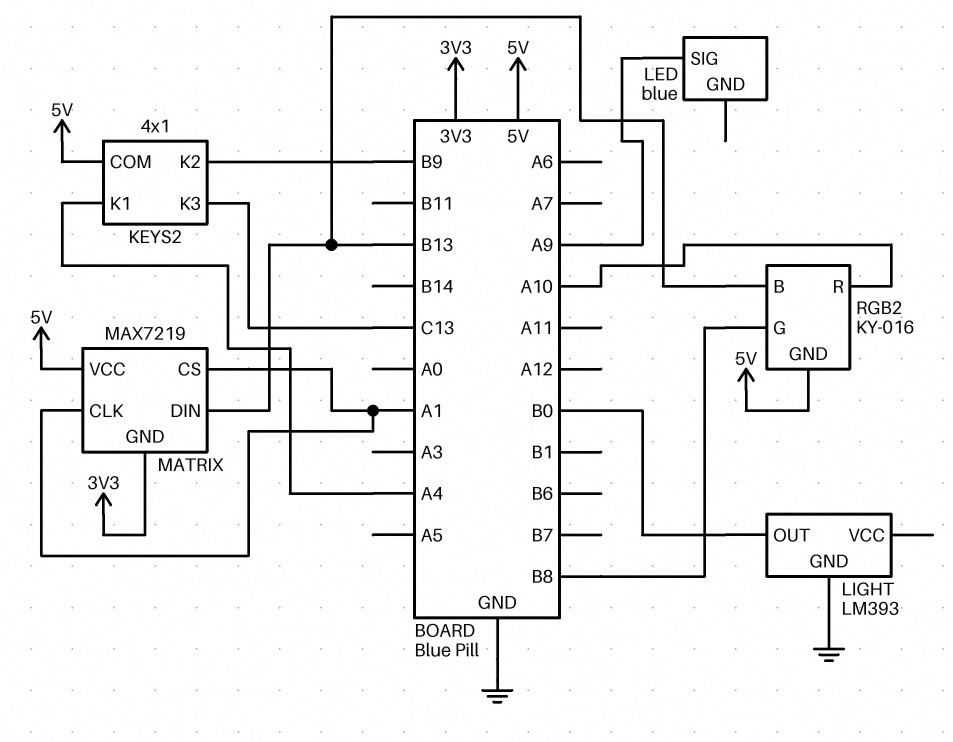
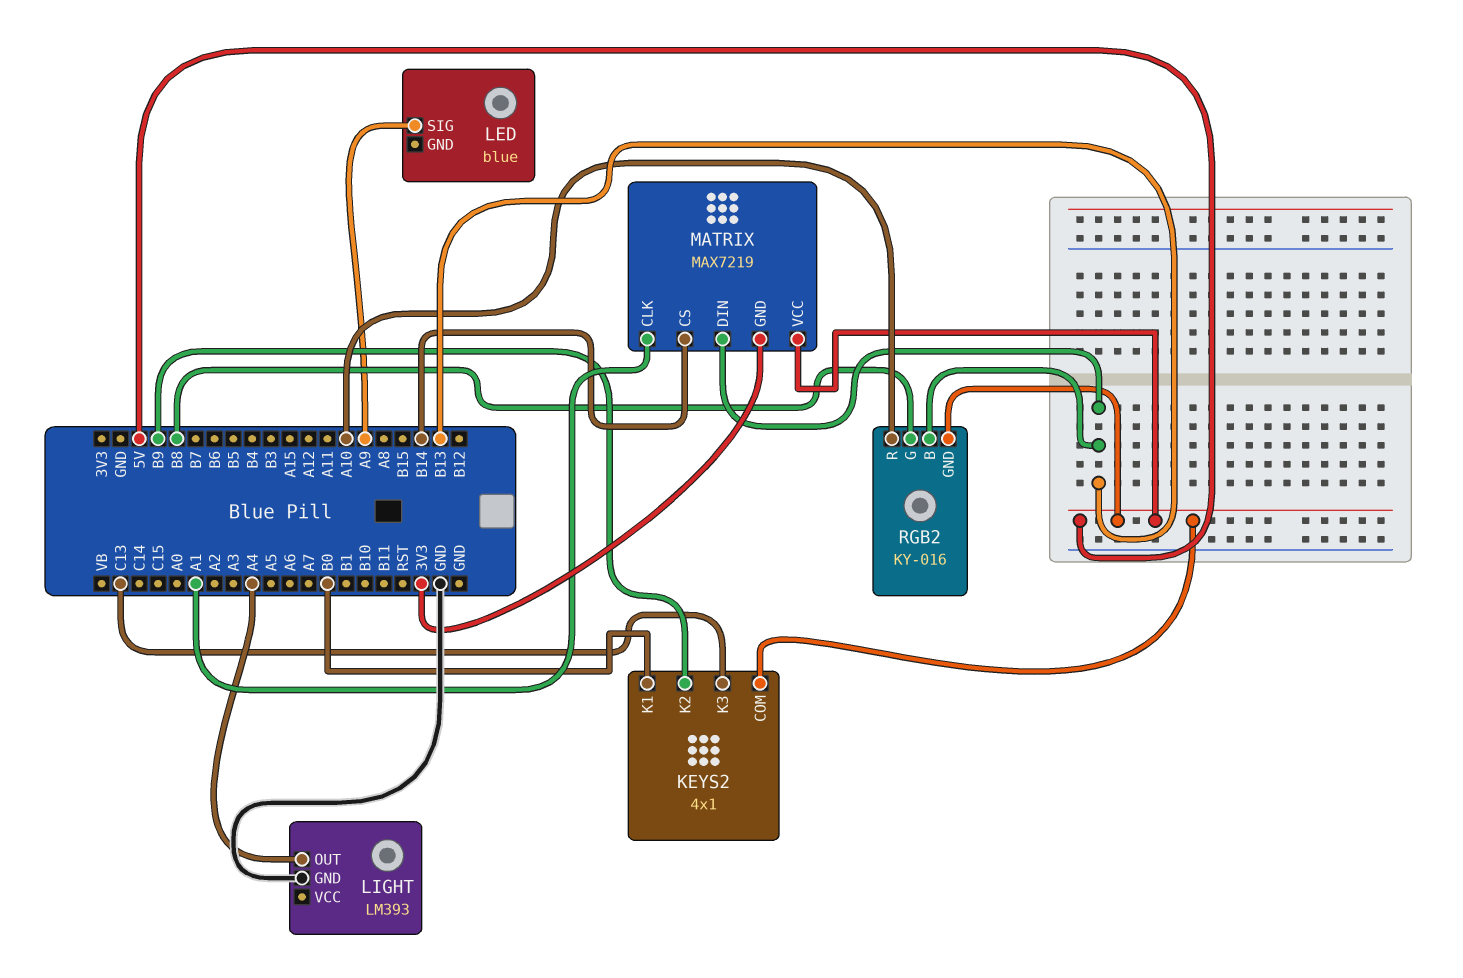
KEYS2 pin K1: A4 -> B0
LIGHT pin OUT: B0 -> A4
MATRIX pin CS: A1 -> B14

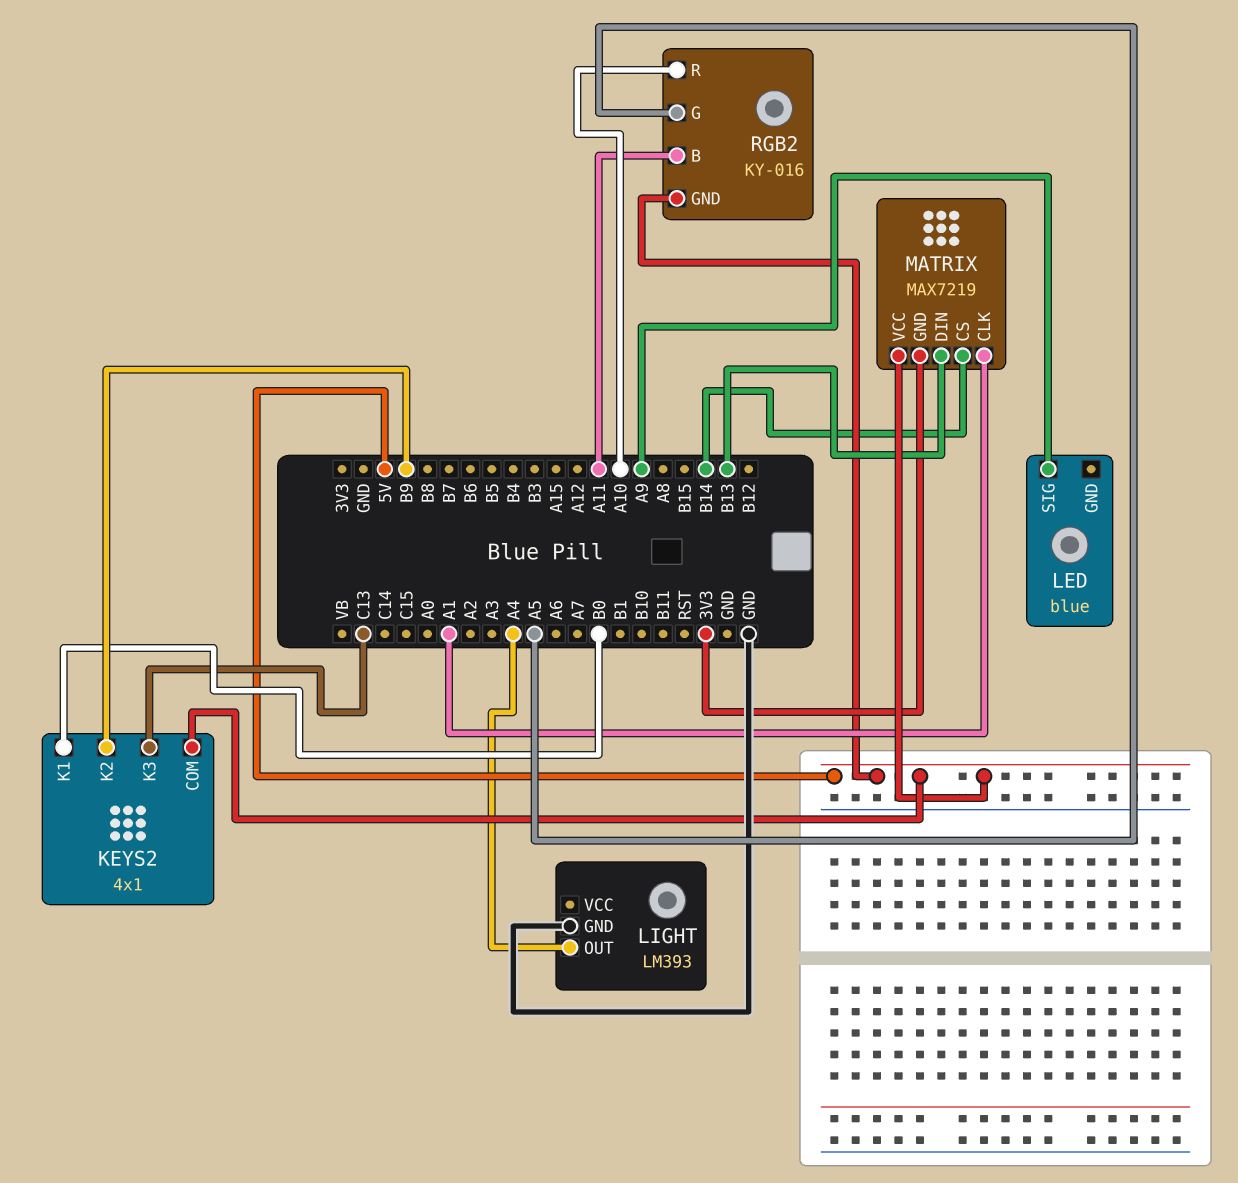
RGB2 pin B: B13 -> A11
RGB2 pin G: B8 -> A5

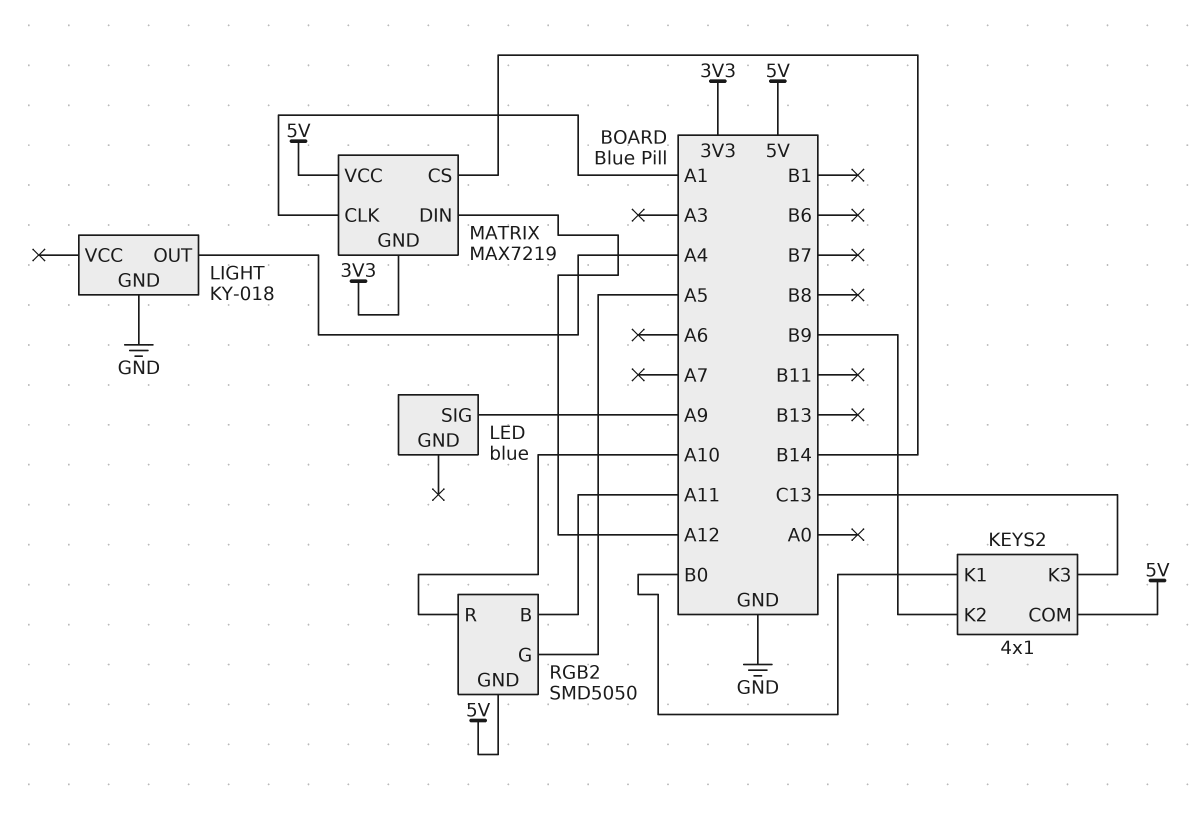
LIGHT: LM393 -> KY-018
MATRIX pin DIN: B13 -> A12
RGB2: KY-016 -> SMD5050

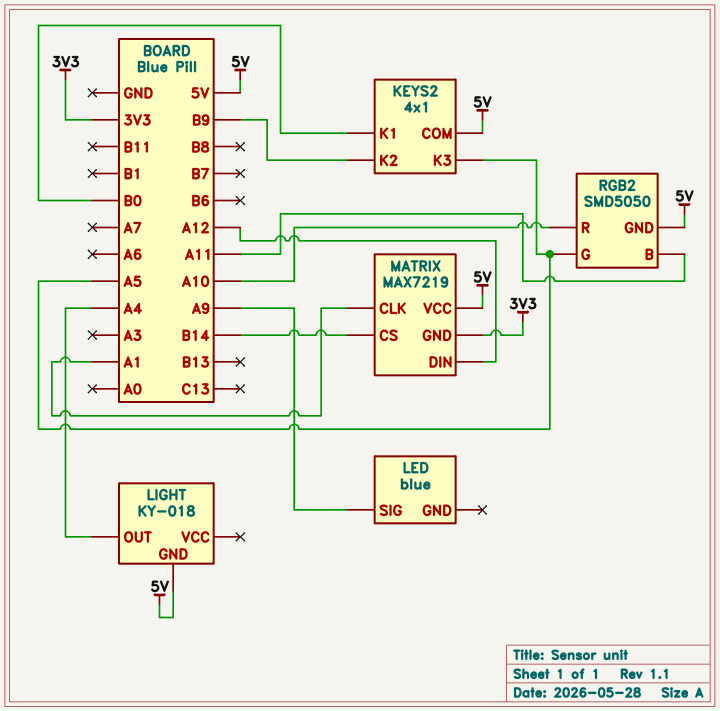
KEYS2 pin K3: C13 -> A5
LIGHT pin GND: GND -> 5V

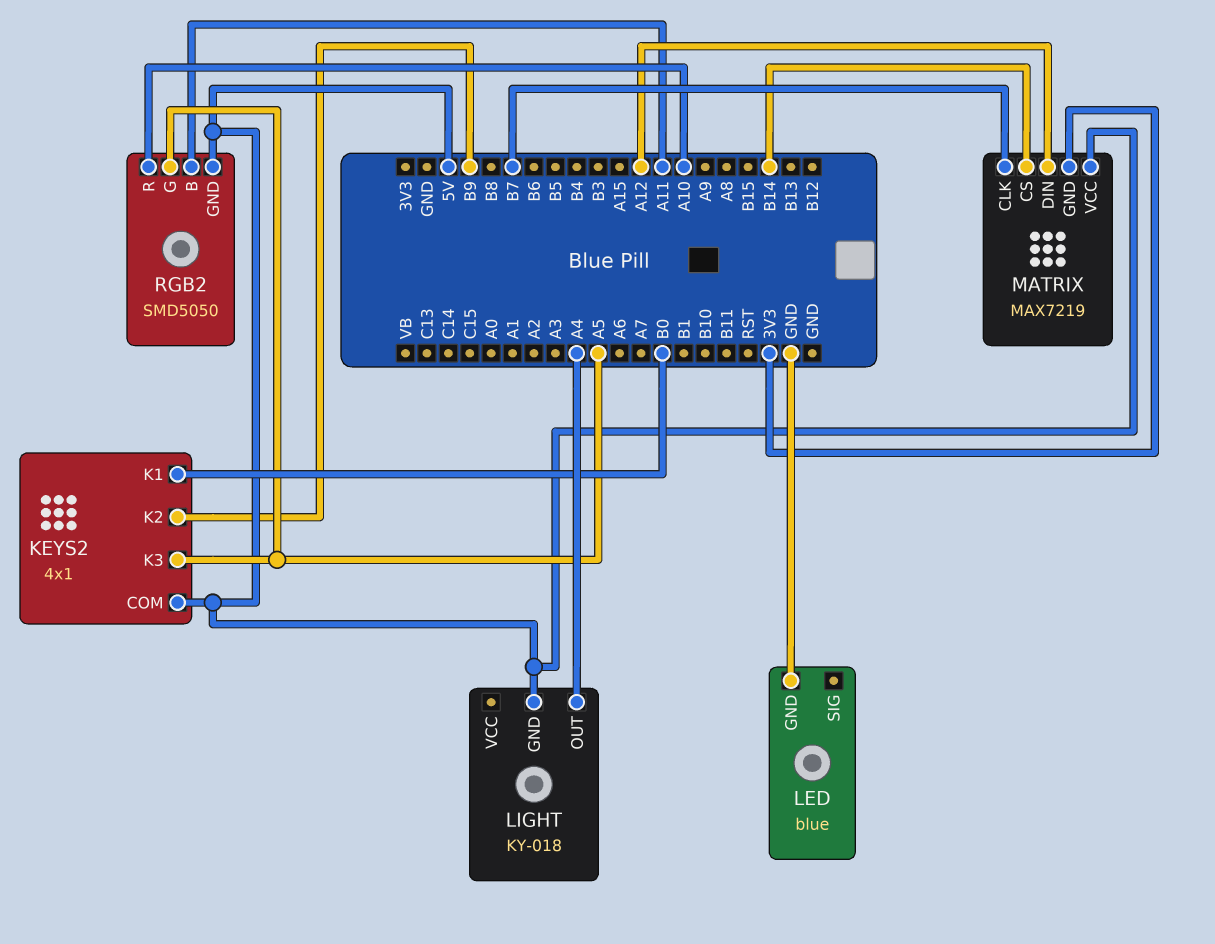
LED pin GND: none -> GND
LED pin SIG: A9 -> none
MATRIX pin CLK: A1 -> B7

